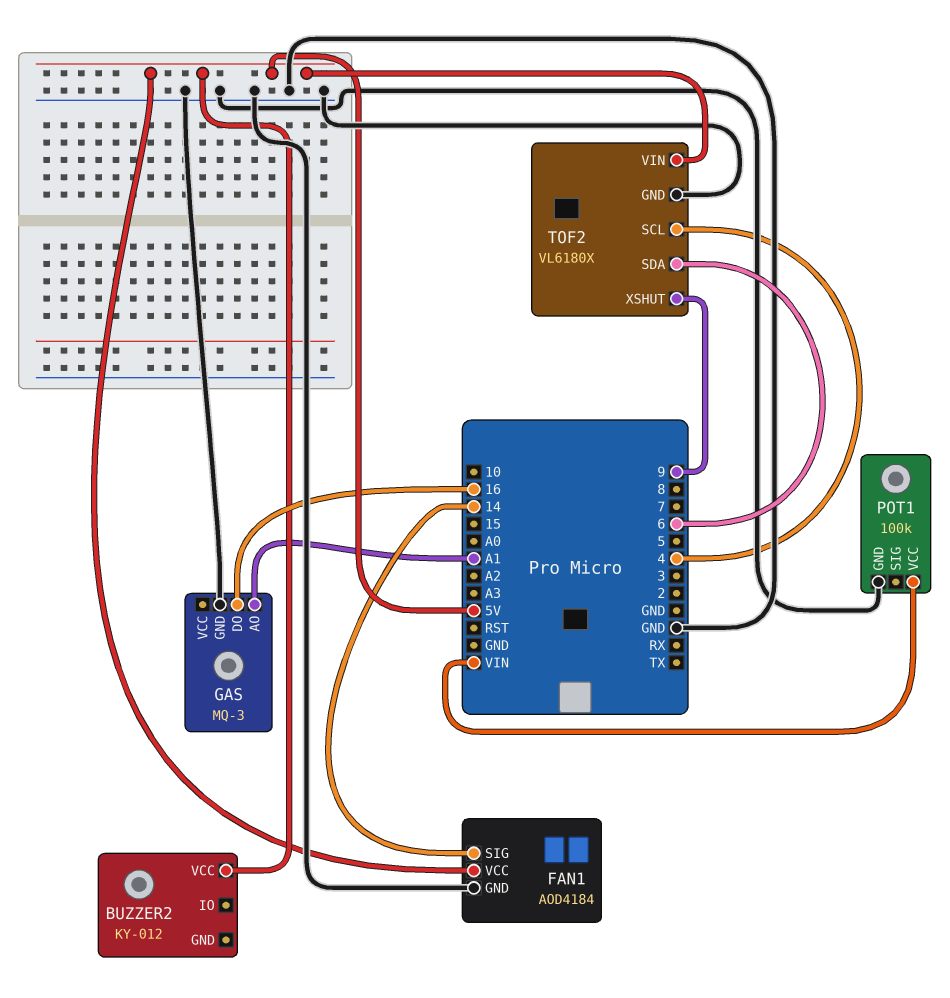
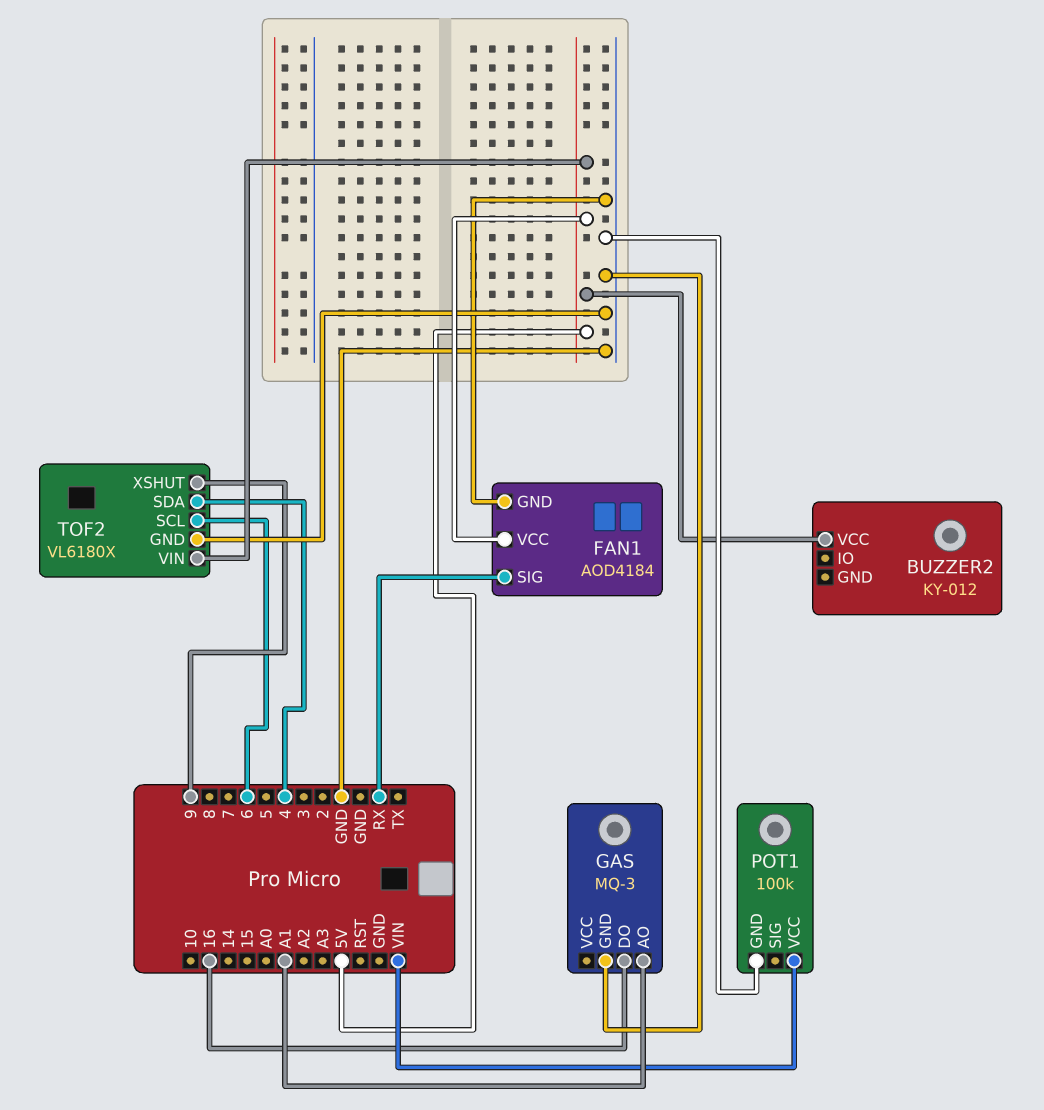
FAN1 pin SIG: 14 -> RX
TOF2 pin SCL: 4 -> 6
TOF2 pin SDA: 6 -> 4

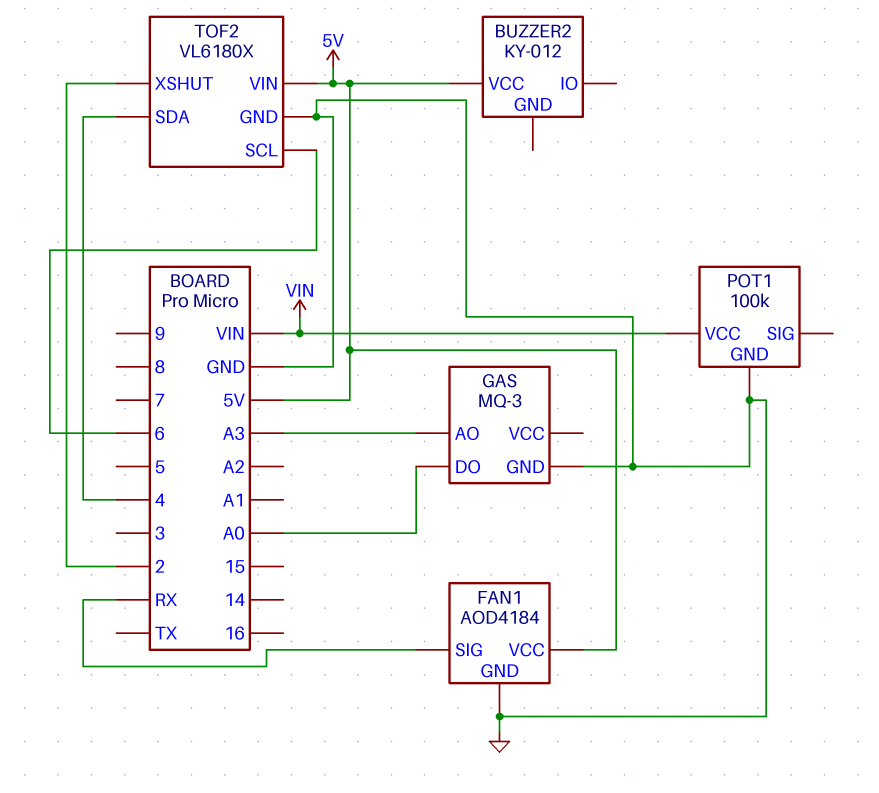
GAS pin AO: A1 -> A3
GAS pin DO: 16 -> A0
TOF2 pin XSHUT: 9 -> 2

